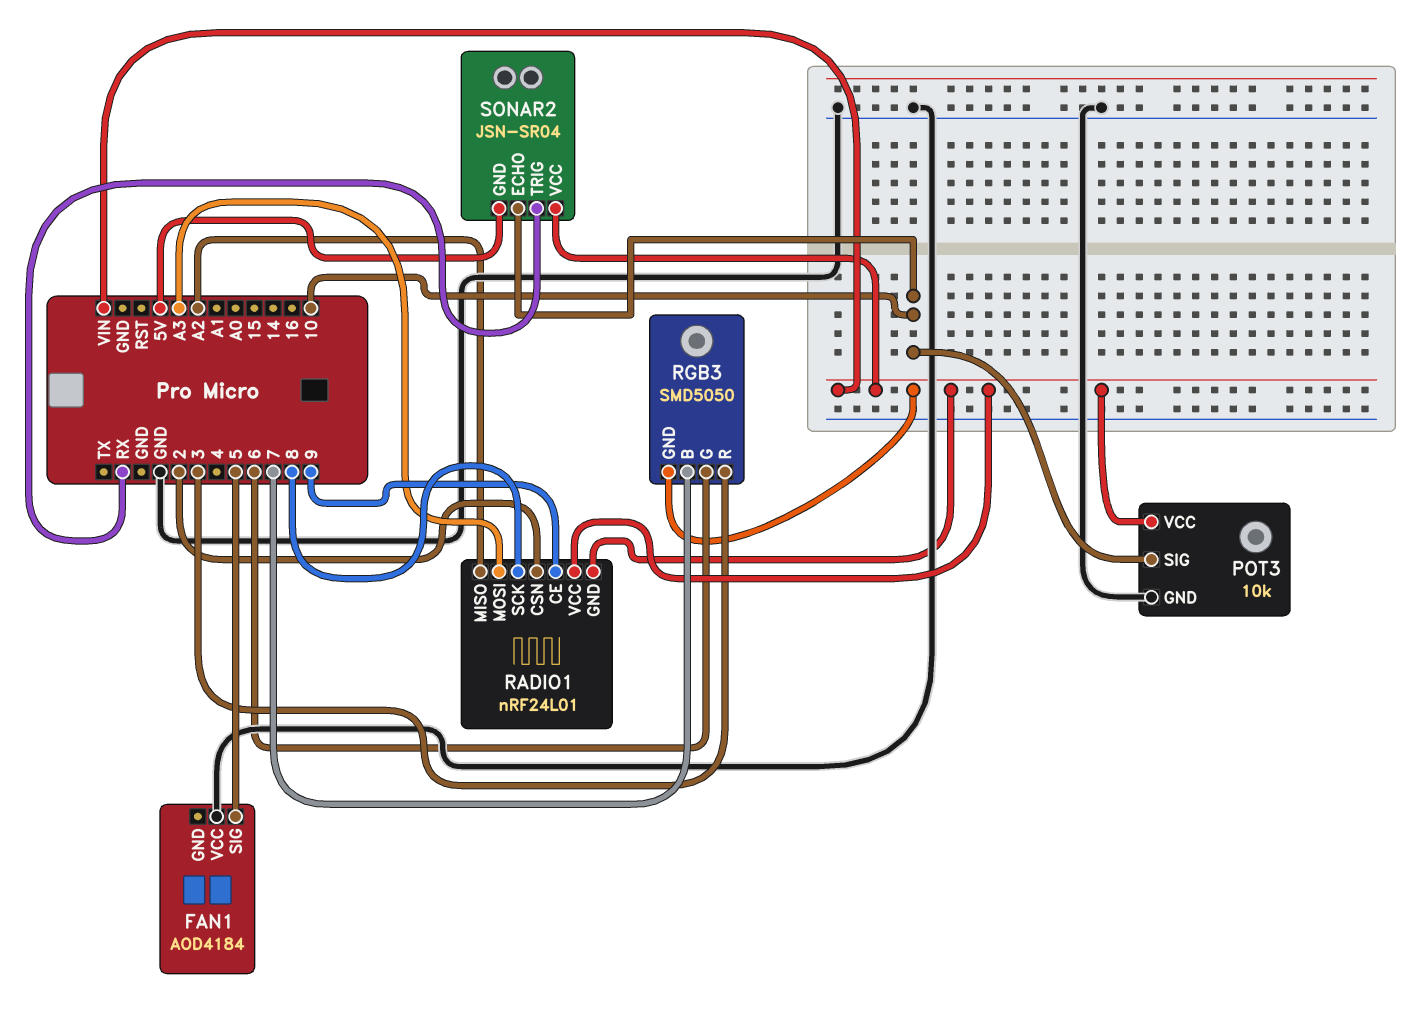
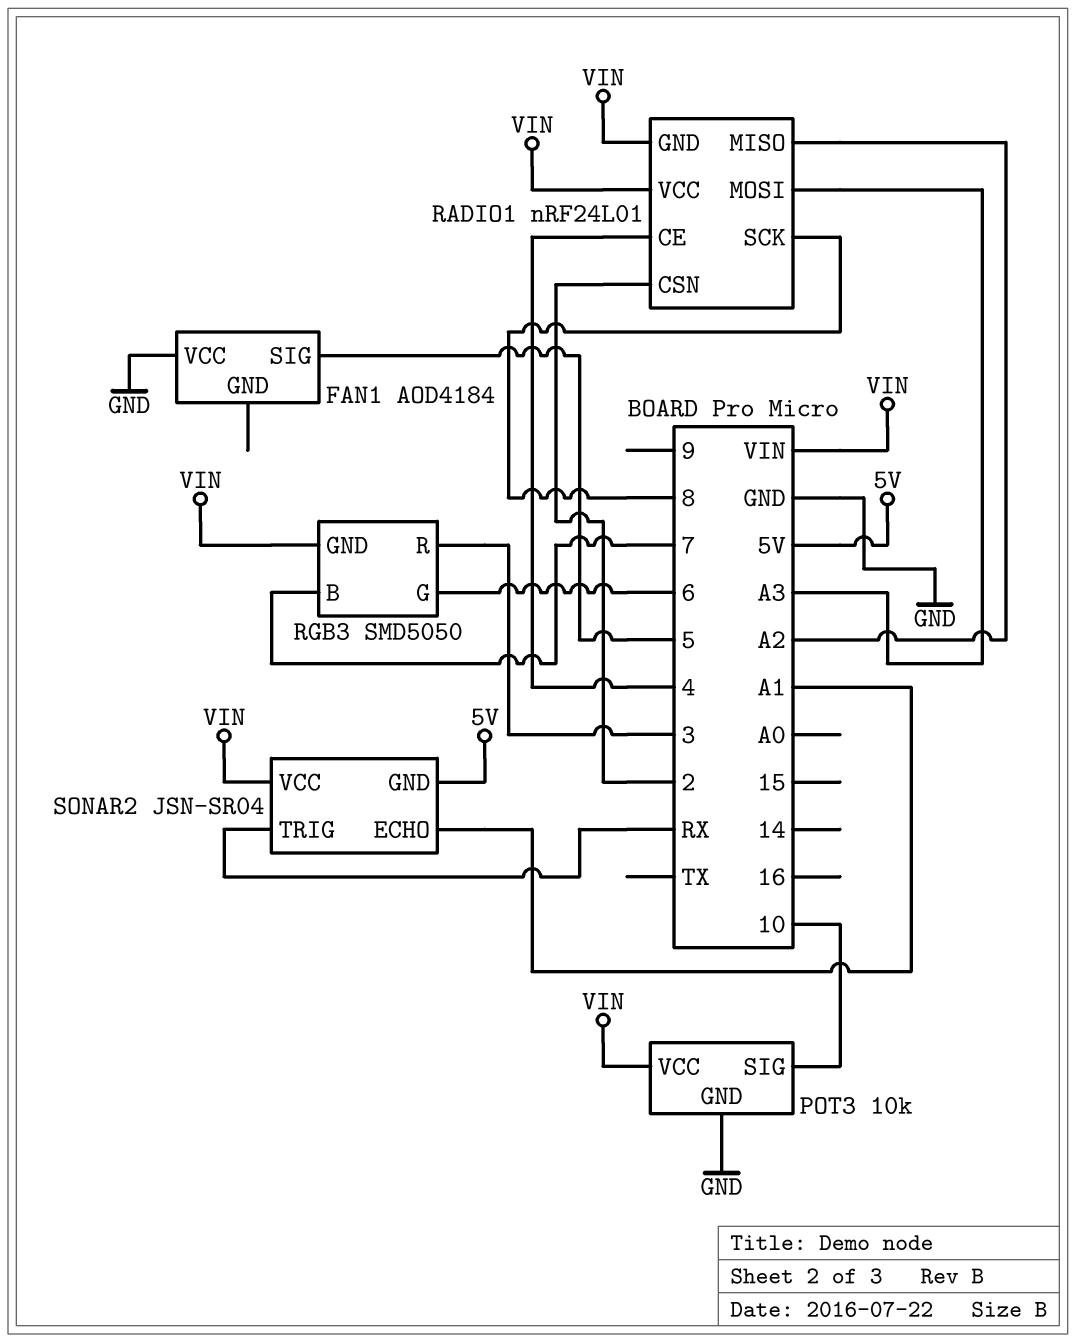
RADIO1 pin CE: 9 -> 4
SONAR2 pin ECHO: 10 -> A1

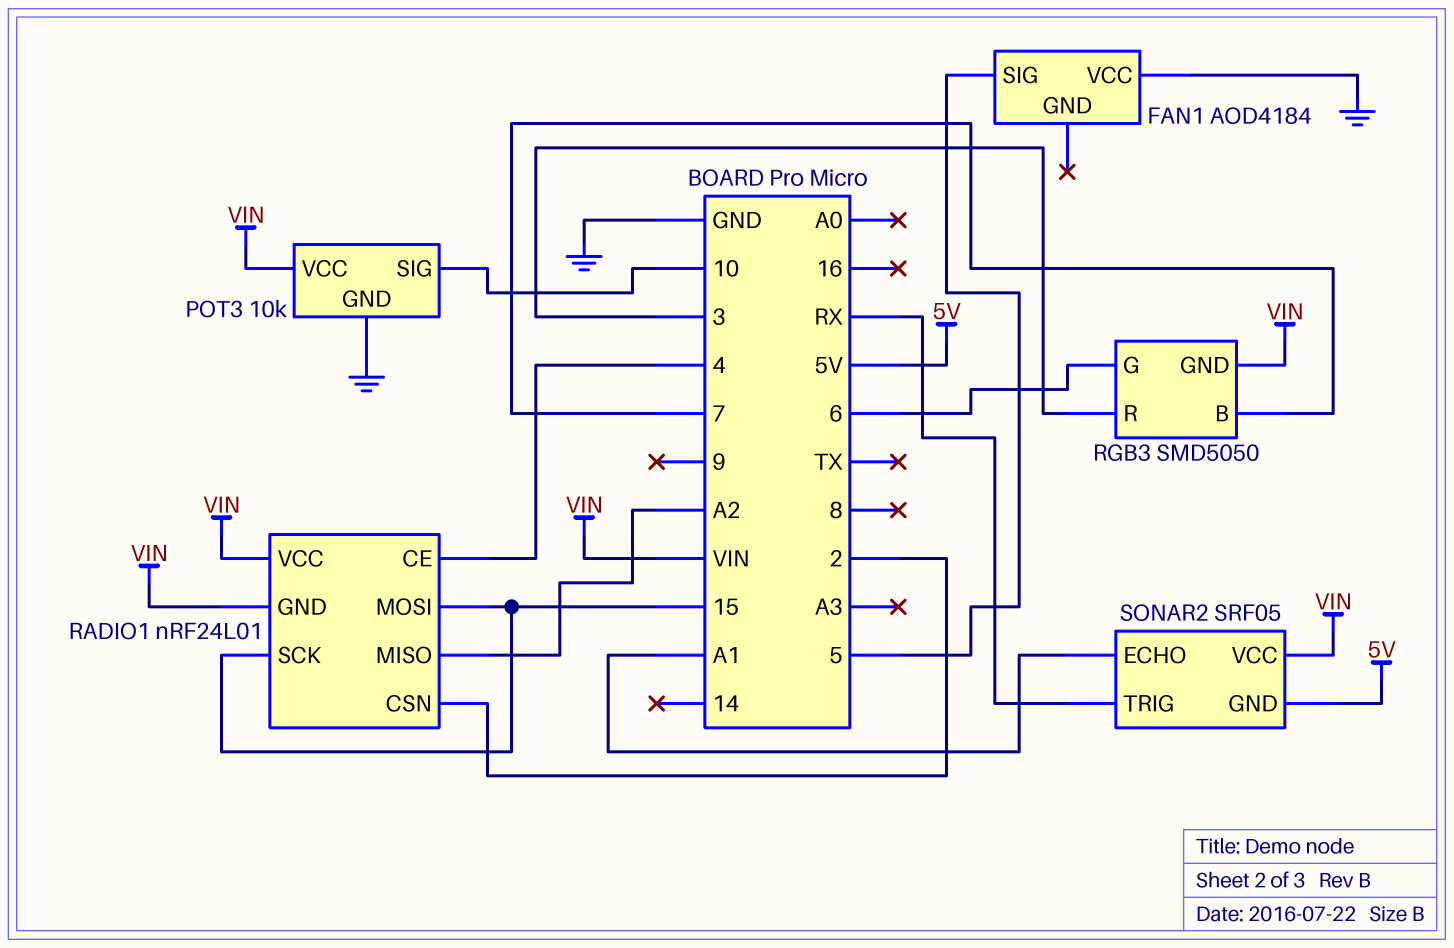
RADIO1 pin MOSI: A3 -> 15
RADIO1 pin SCK: 8 -> 15
SONAR2: JSN-SR04 -> SRF05

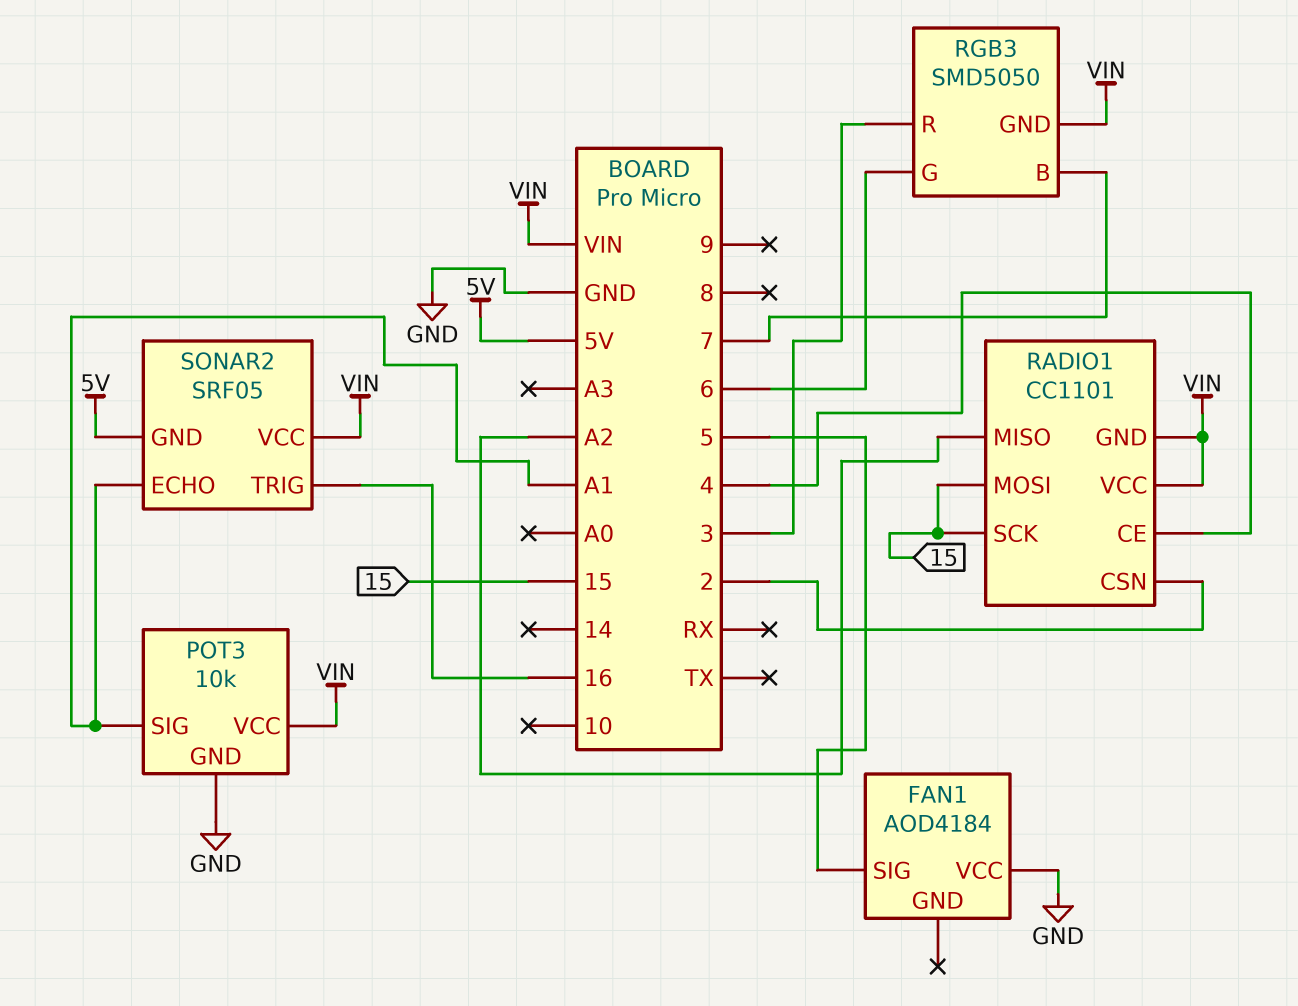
POT3 pin SIG: 10 -> A1
RADIO1: nRF24L01 -> CC1101
SONAR2 pin TRIG: RX -> 16

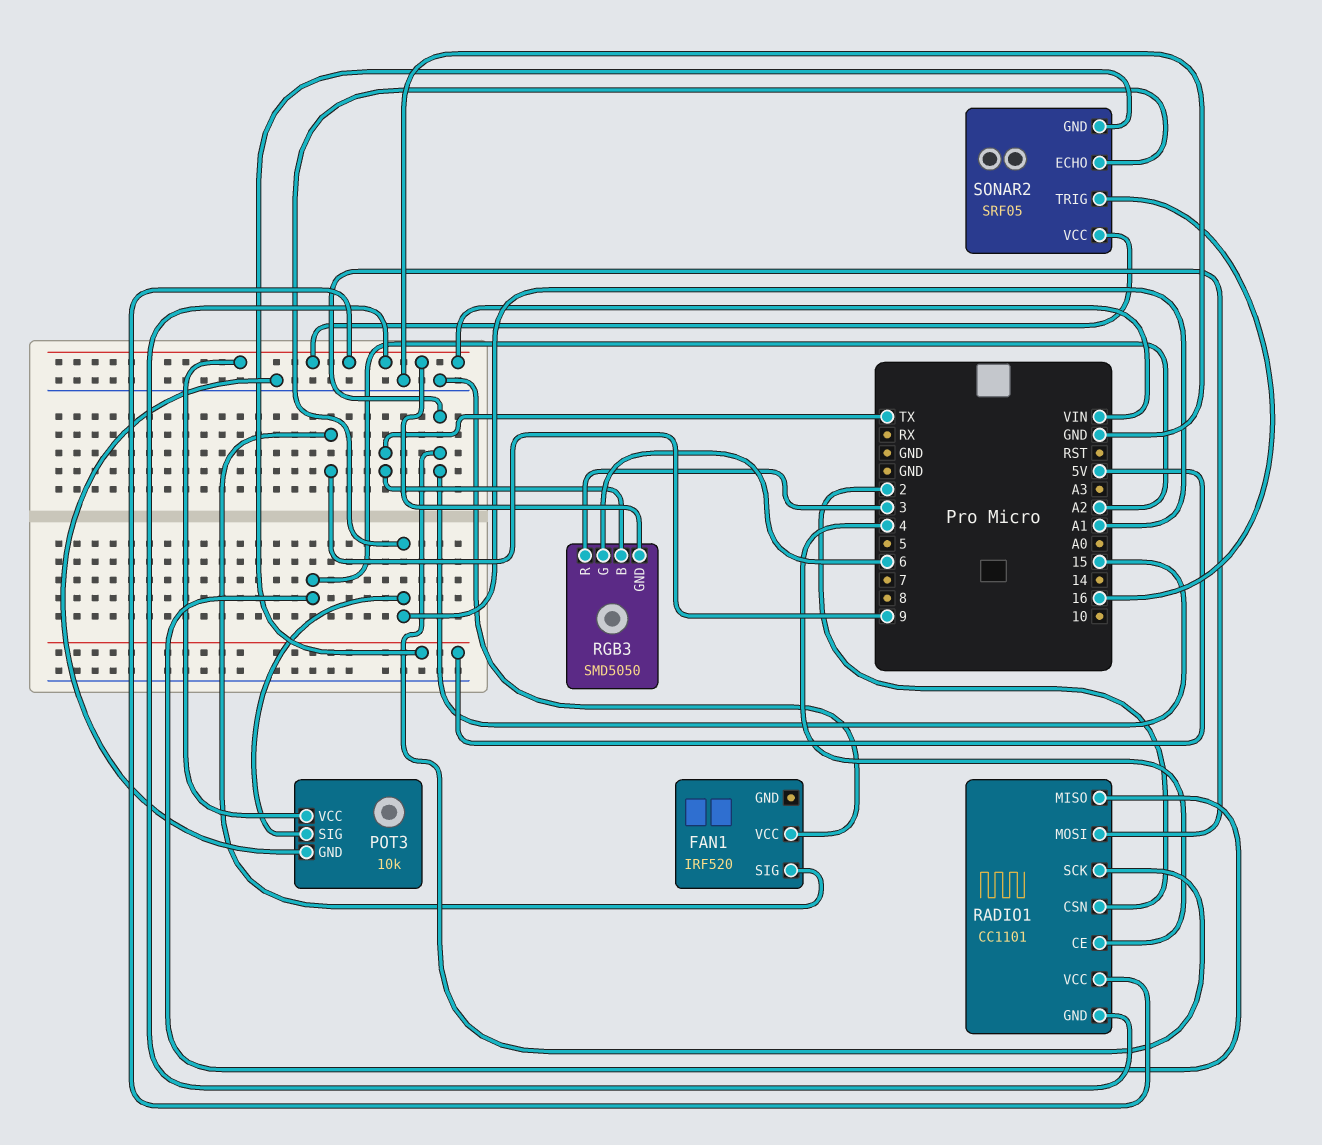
FAN1: AOD4184 -> IRF520
FAN1 pin SIG: 5 -> 9
RGB3 pin B: 7 -> TX

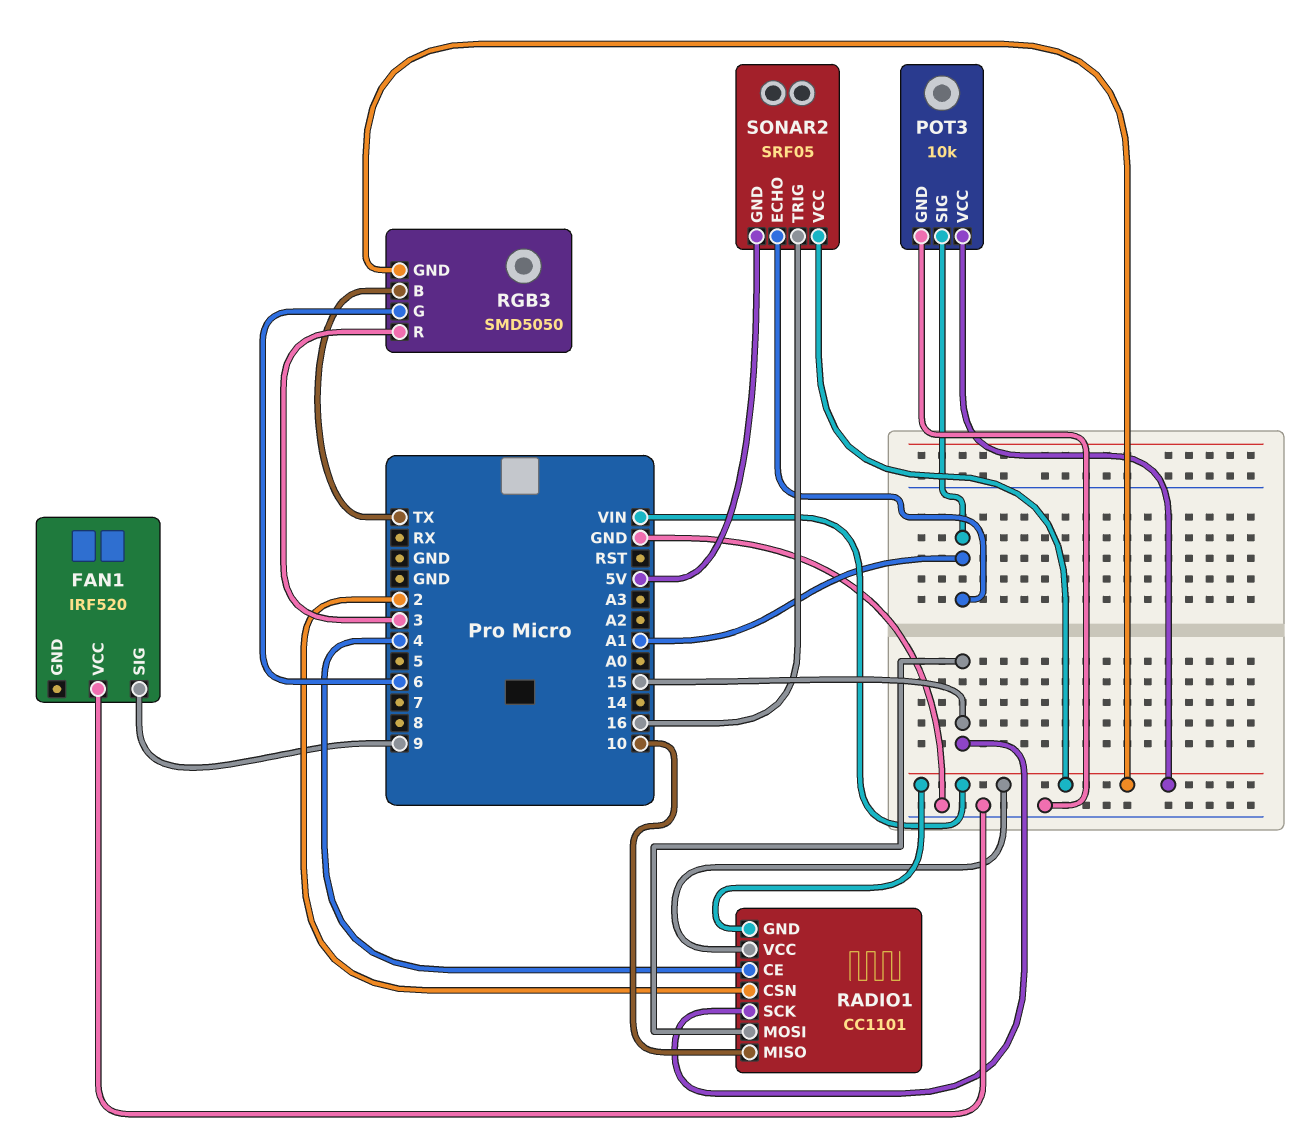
RADIO1 pin MISO: A2 -> 10

